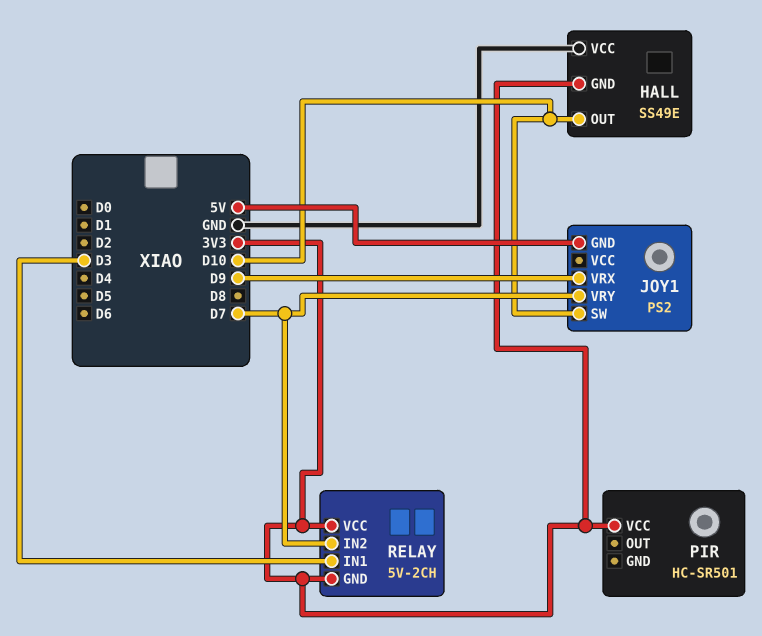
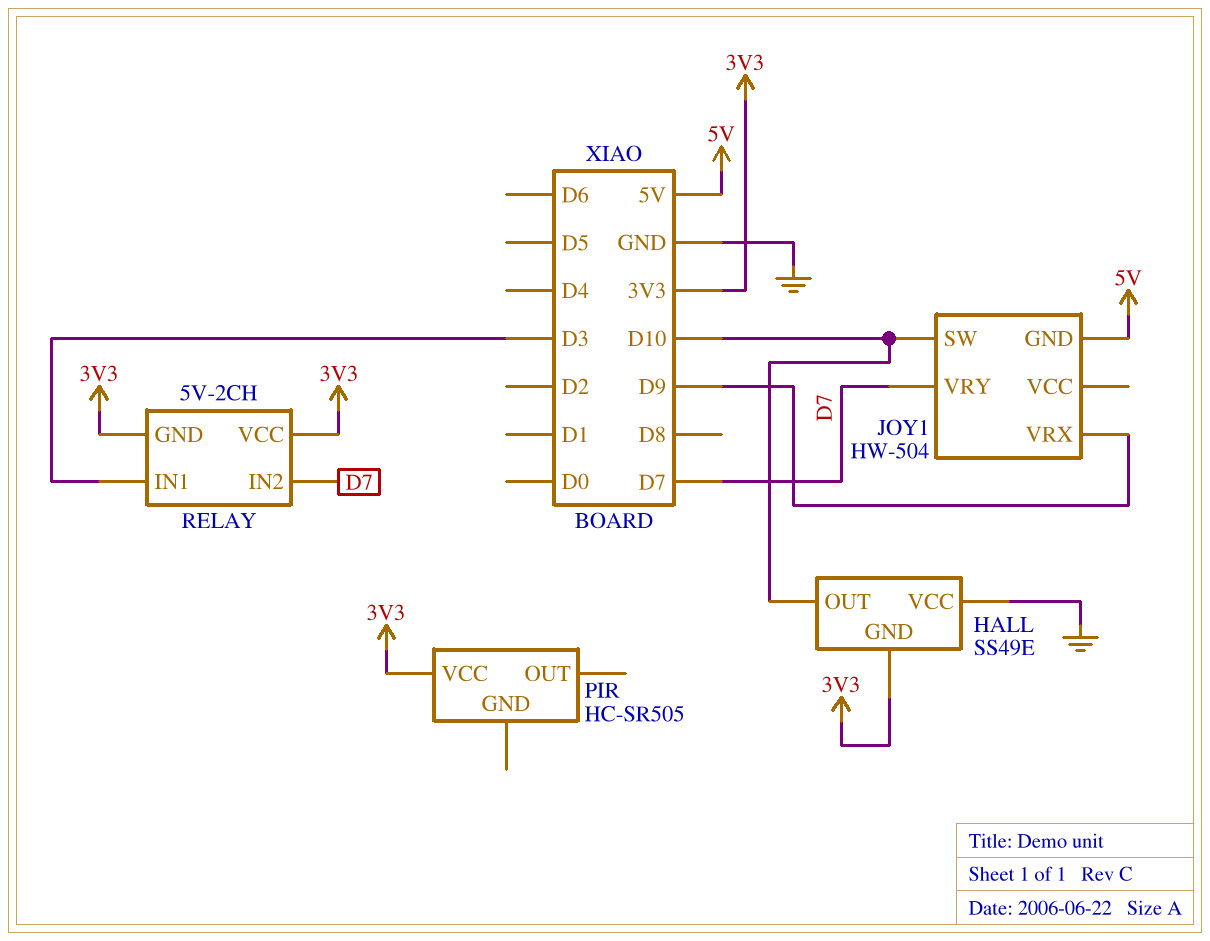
JOY1: PS2 -> HW-504
PIR: HC-SR501 -> HC-SR505

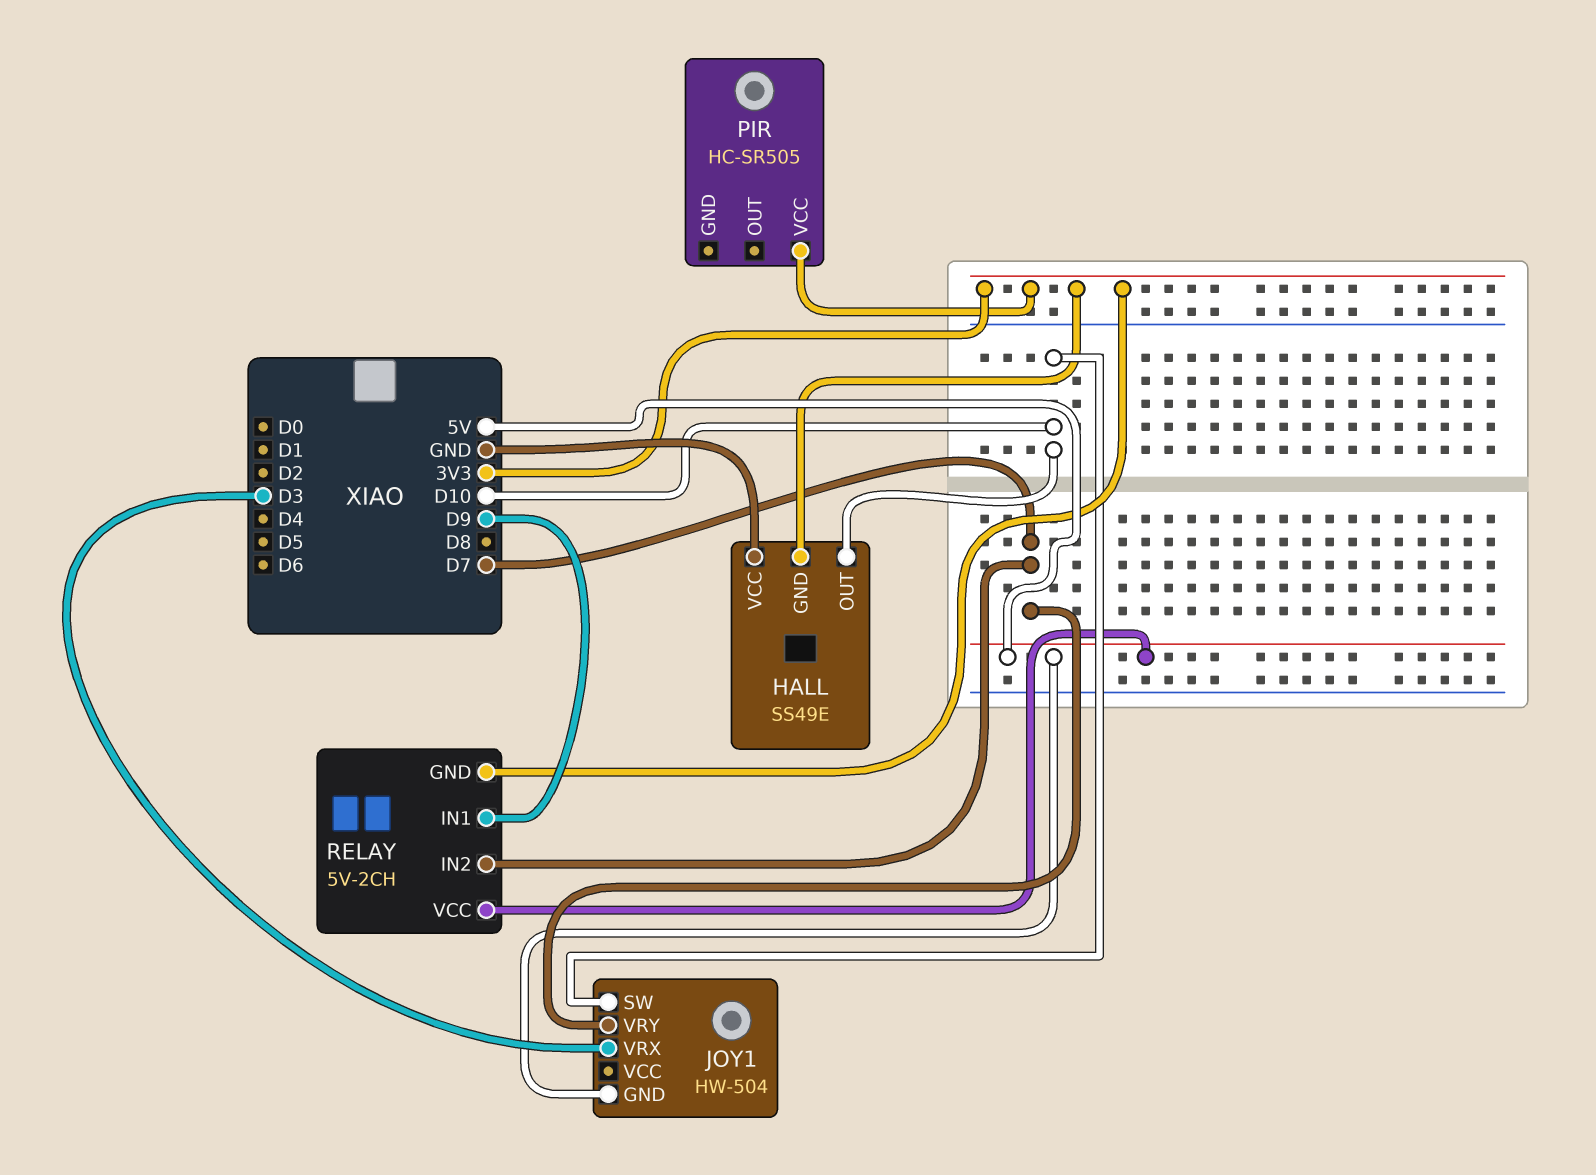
JOY1 pin VRX: D9 -> D3
RELAY pin IN1: D3 -> D9
RELAY pin VCC: 3V3 -> 5V

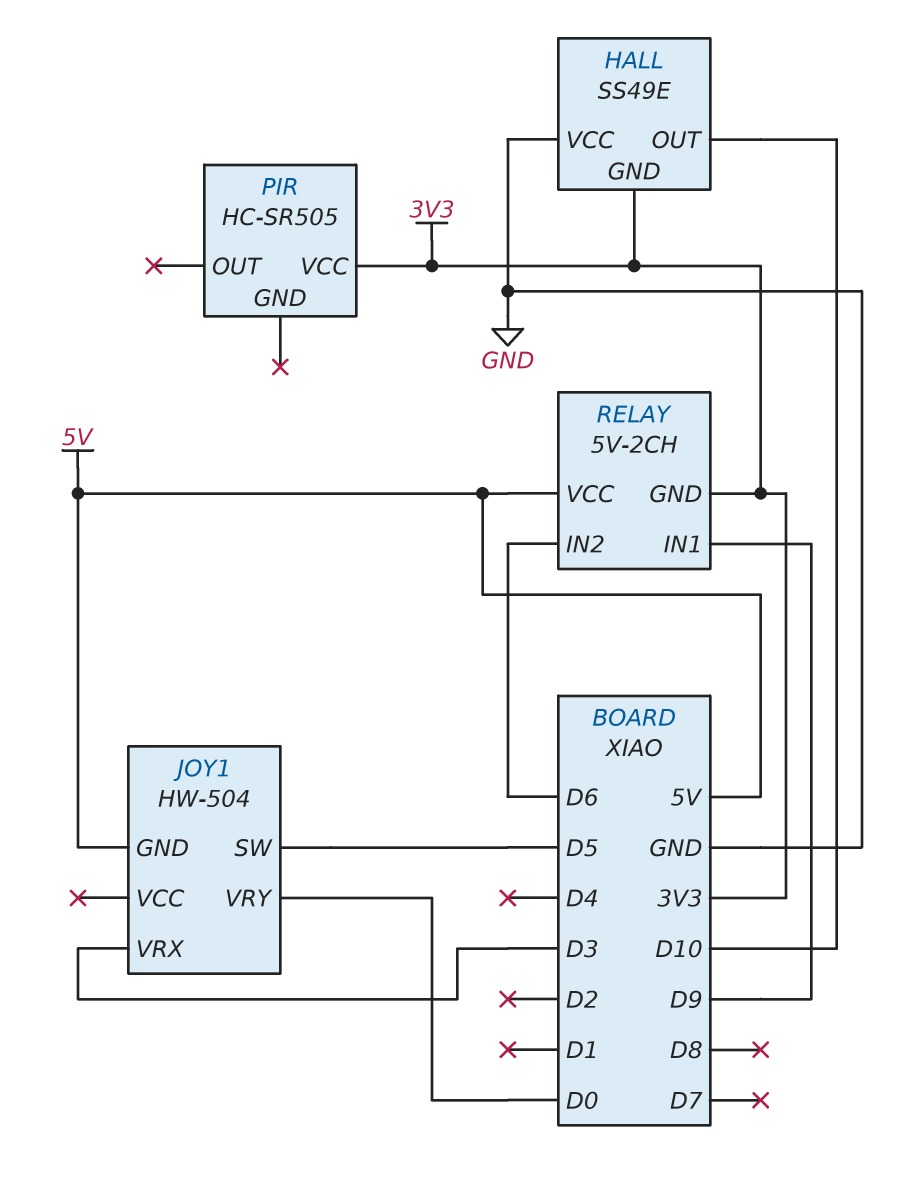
JOY1 pin SW: D10 -> D5
JOY1 pin VRY: D7 -> D0
RELAY pin IN2: D7 -> D6

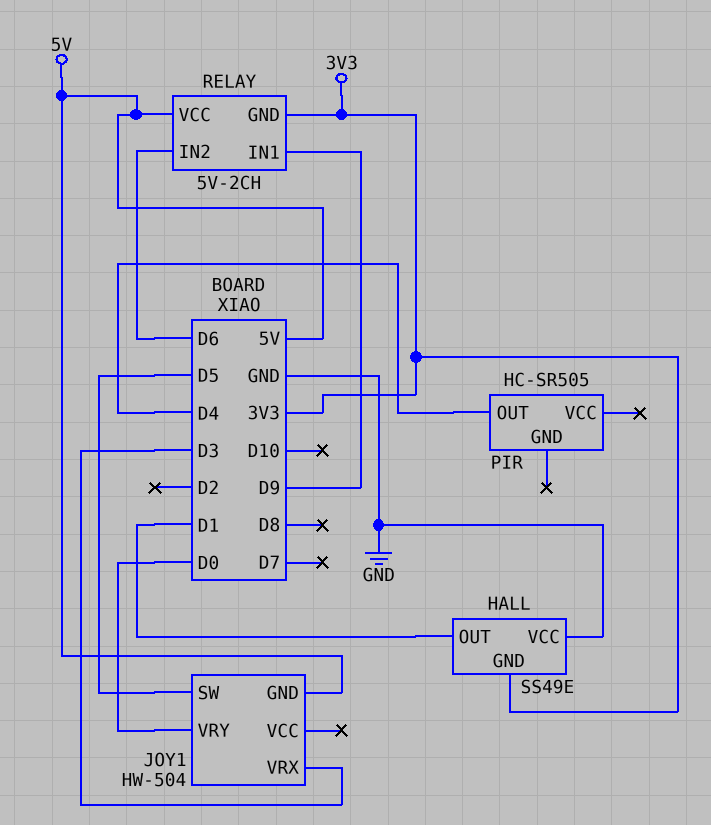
HALL pin OUT: D10 -> D1
PIR pin OUT: none -> D4
PIR pin VCC: 3V3 -> none

